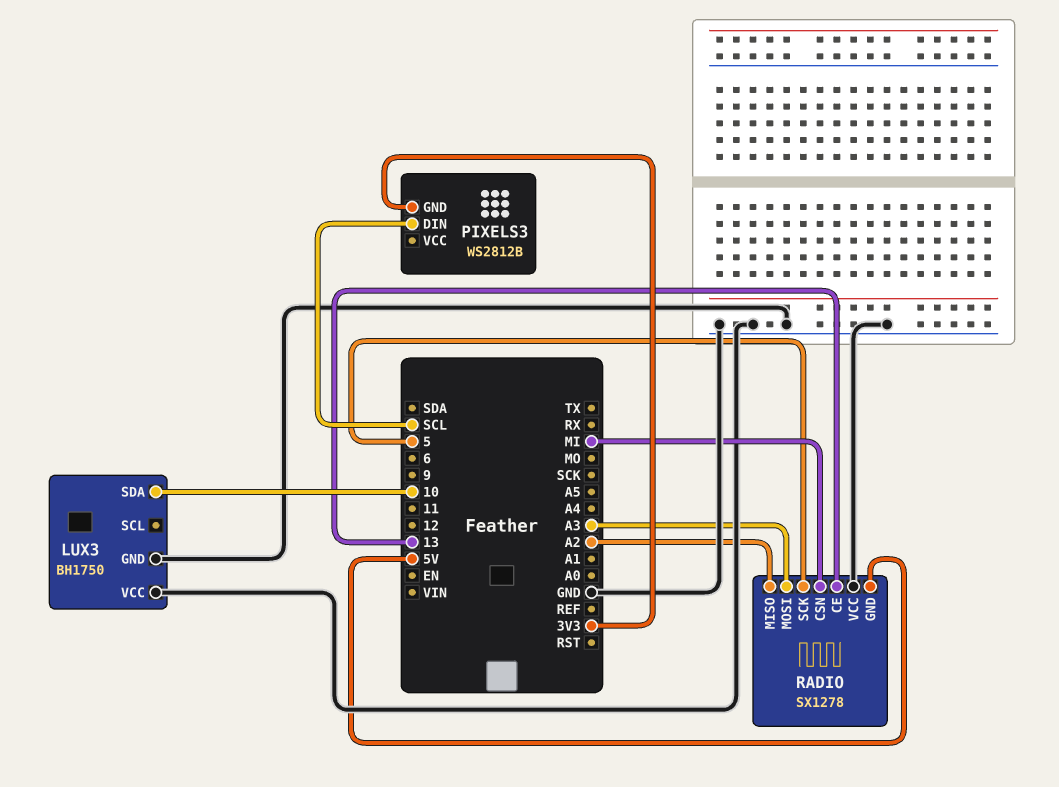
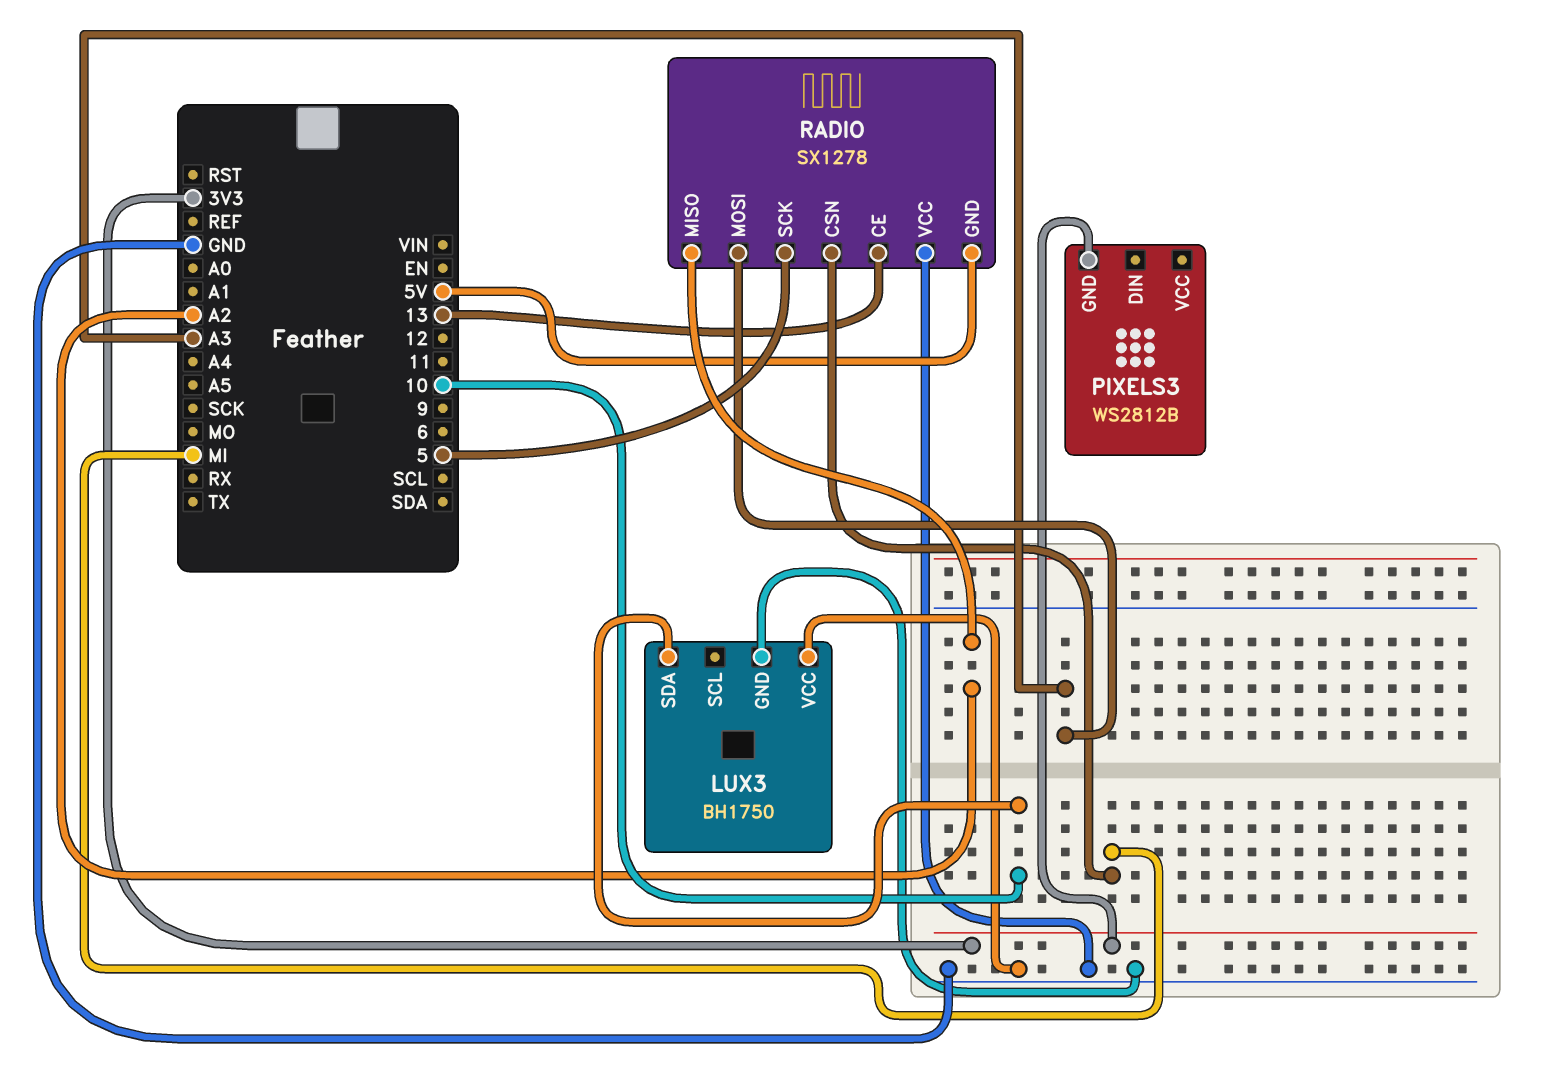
PIXELS3 pin DIN: SCL -> none

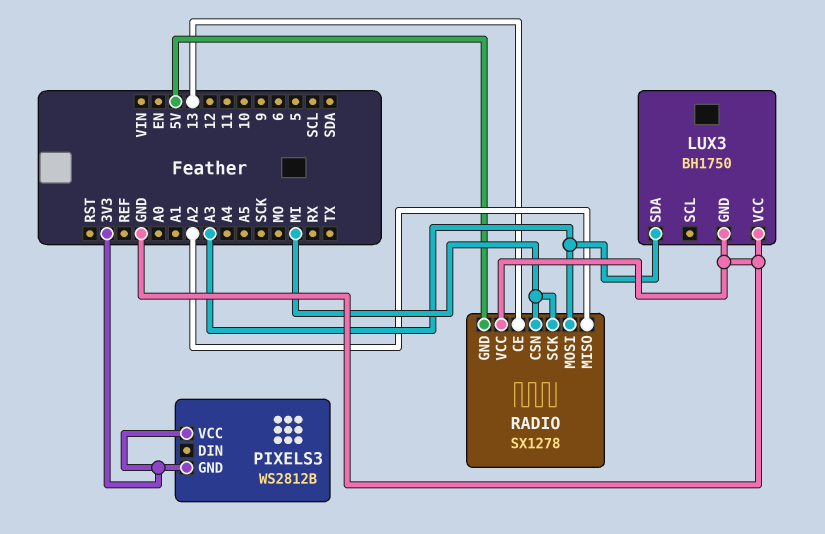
LUX3 pin SDA: 10 -> A3
PIXELS3 pin VCC: none -> 3V3
RADIO pin SCK: 5 -> MI

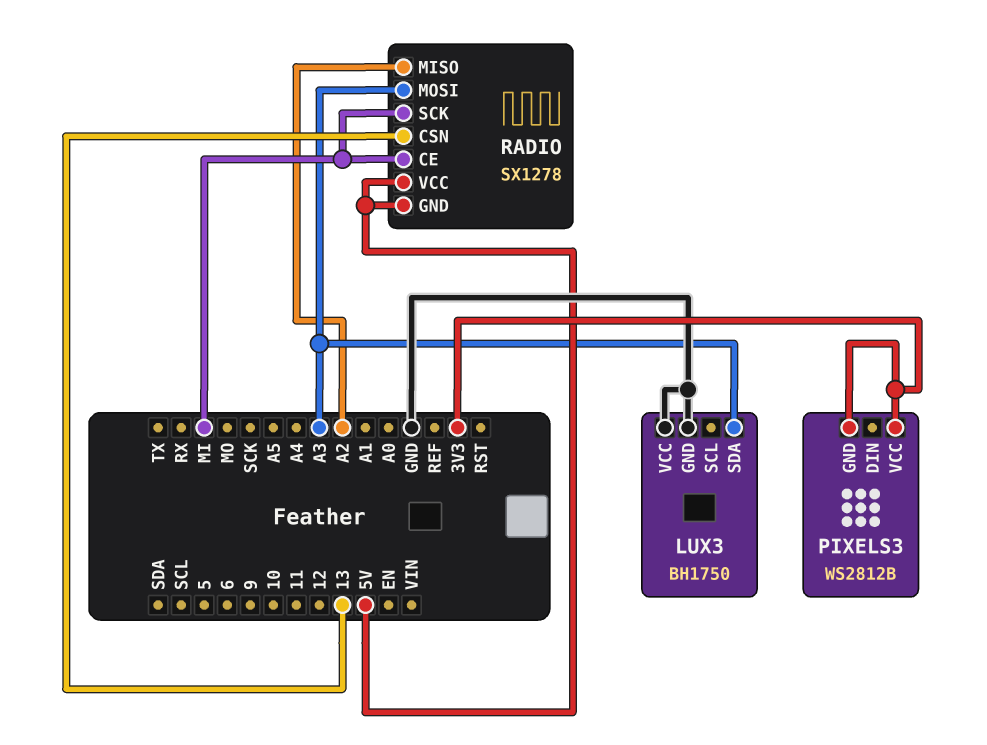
RADIO pin CE: 13 -> MI
RADIO pin CSN: MI -> 13
RADIO pin VCC: GND -> 5V

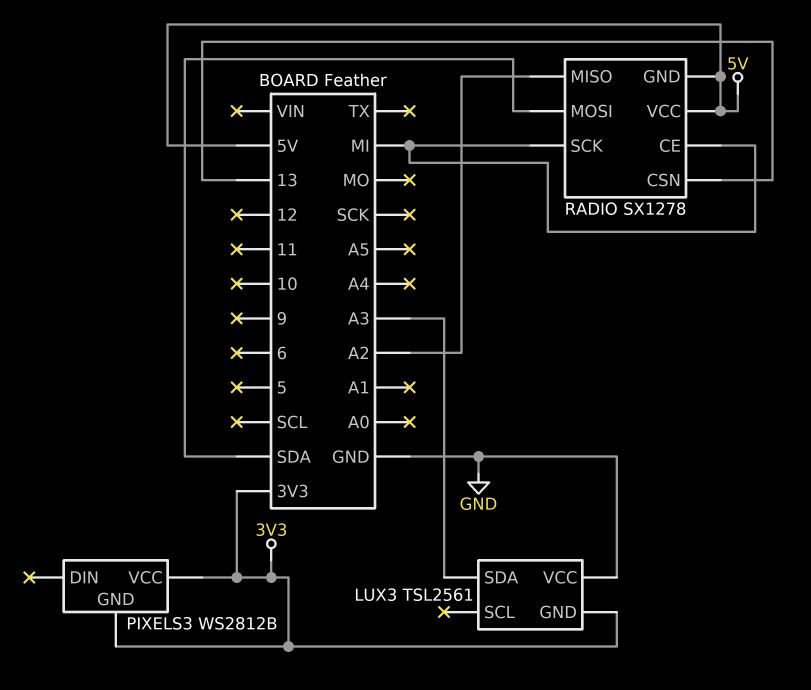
LUX3: BH1750 -> TSL2561
LUX3 pin GND: GND -> 3V3
RADIO pin MOSI: A3 -> SDA

